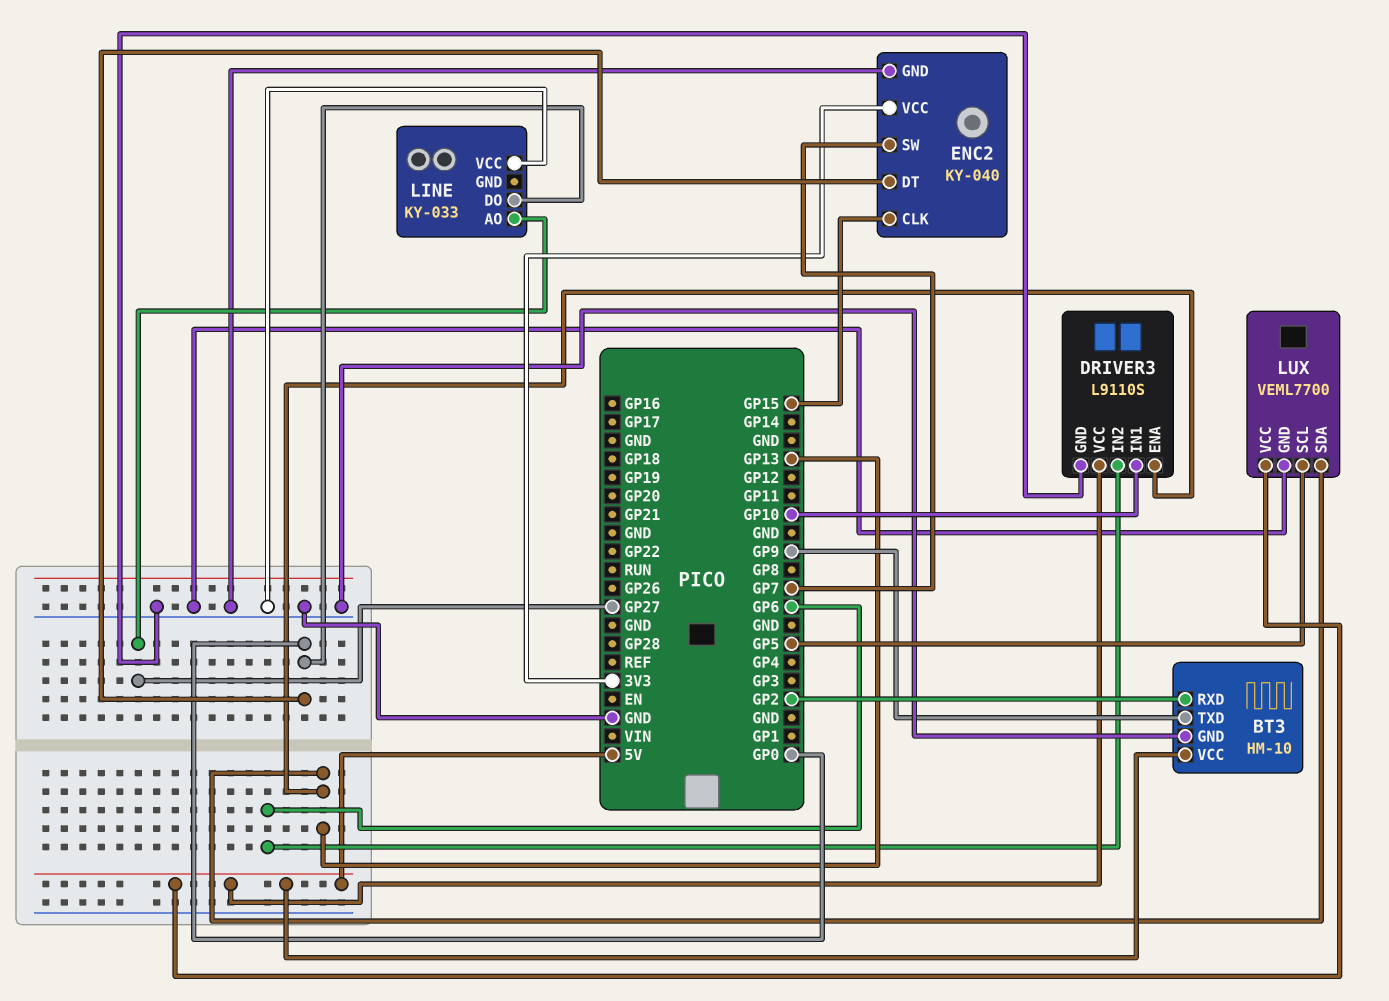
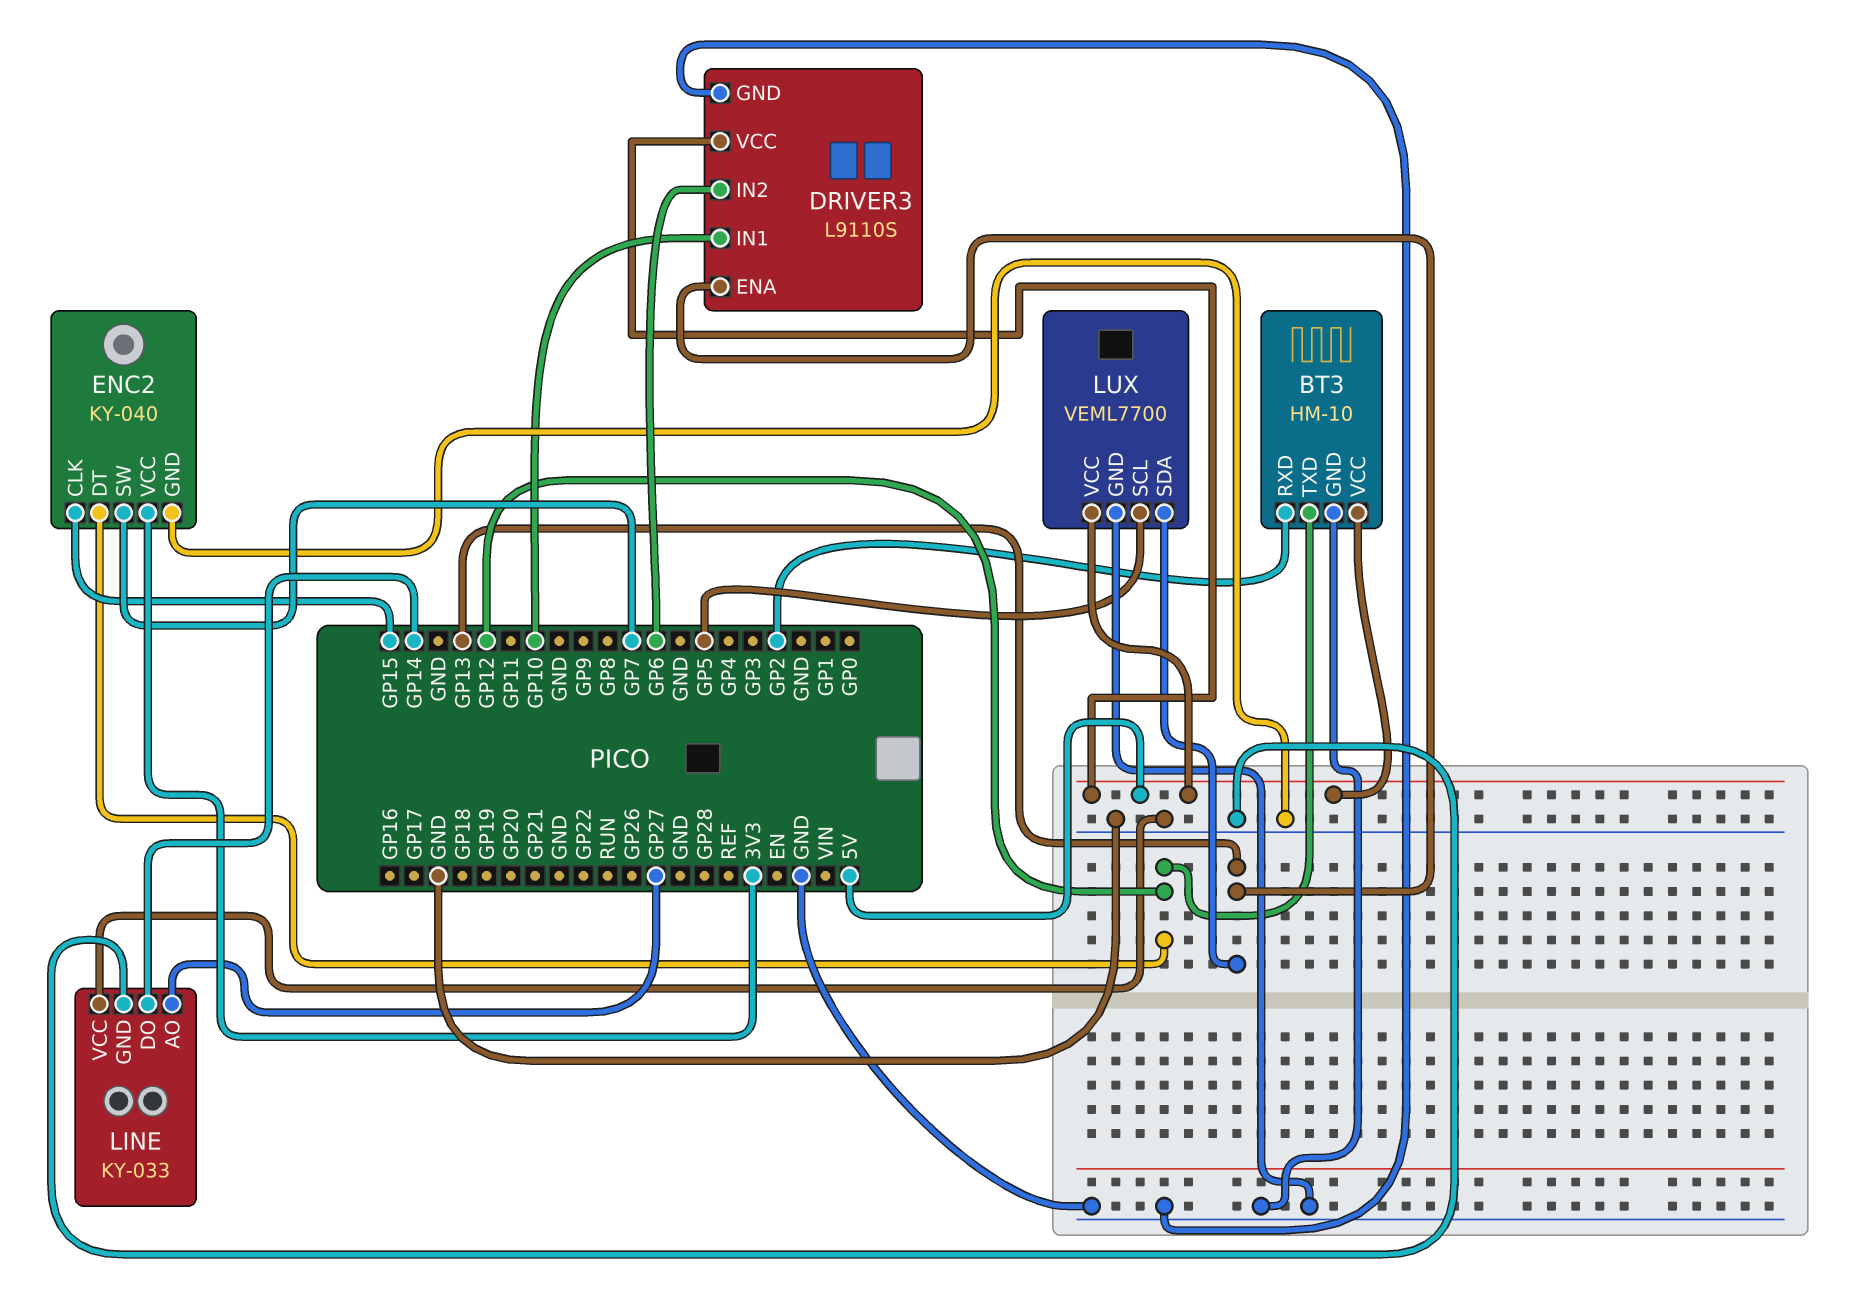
BT3 pin TXD: GP9 -> GP12
ENC2 pin DT: GP0 -> GP12
LINE pin DO: GP0 -> GP14
LINE pin GND: none -> GND

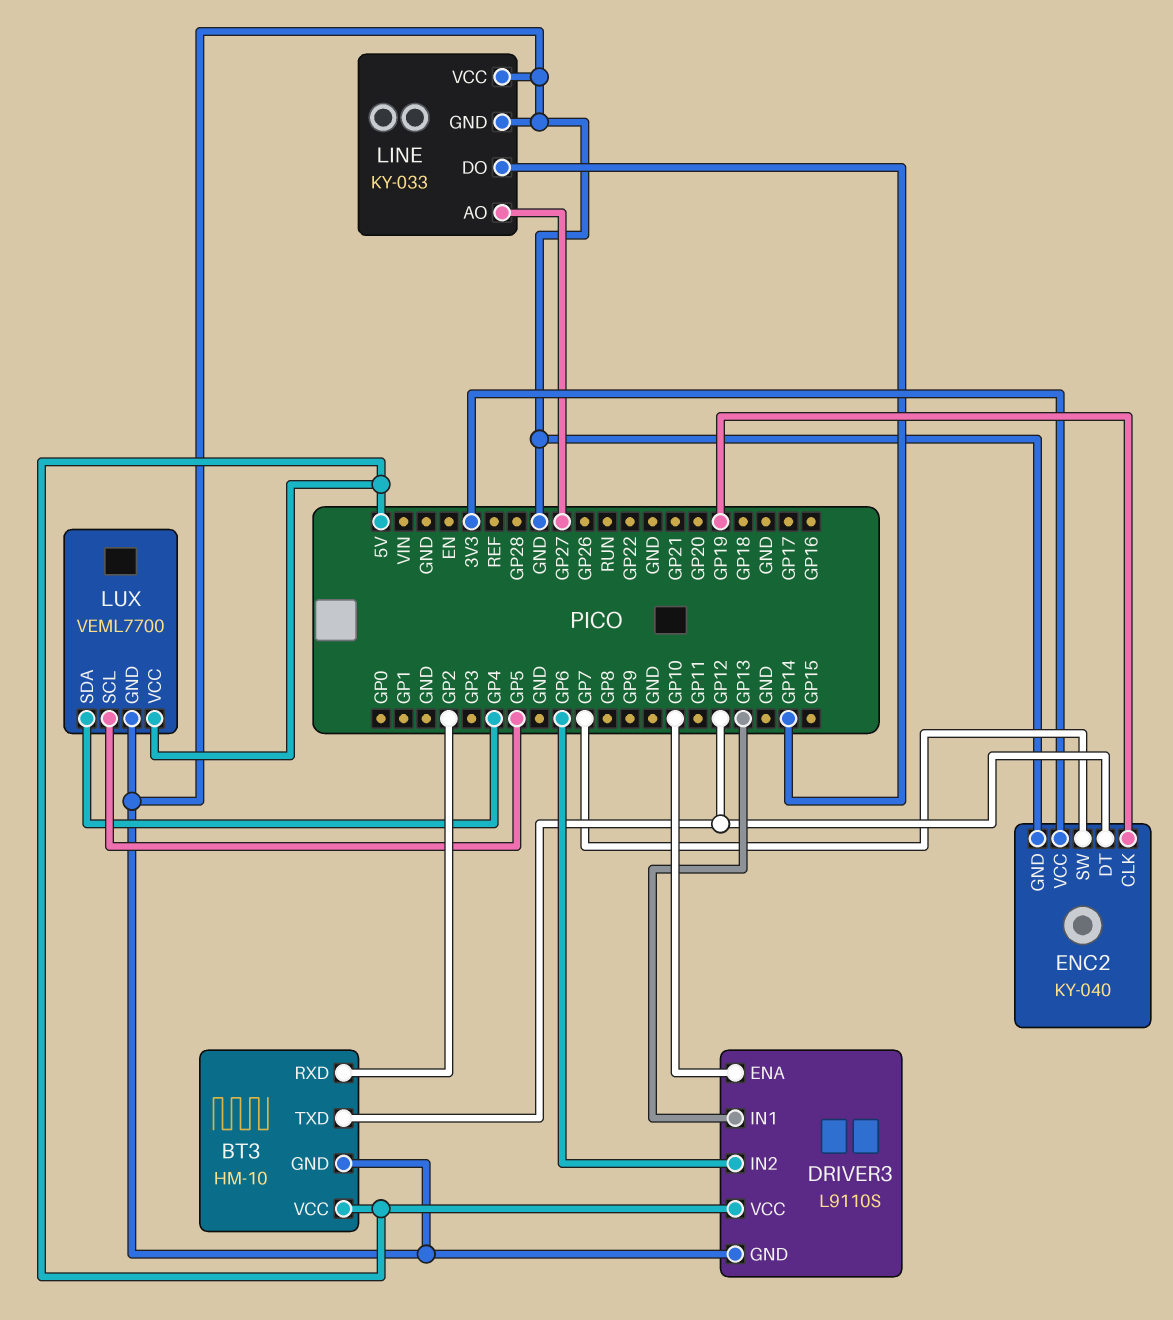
DRIVER3 pin ENA: GP13 -> GP10
DRIVER3 pin IN1: GP10 -> GP13
ENC2 pin CLK: GP15 -> GP19
LUX pin SDA: GP13 -> GP4

